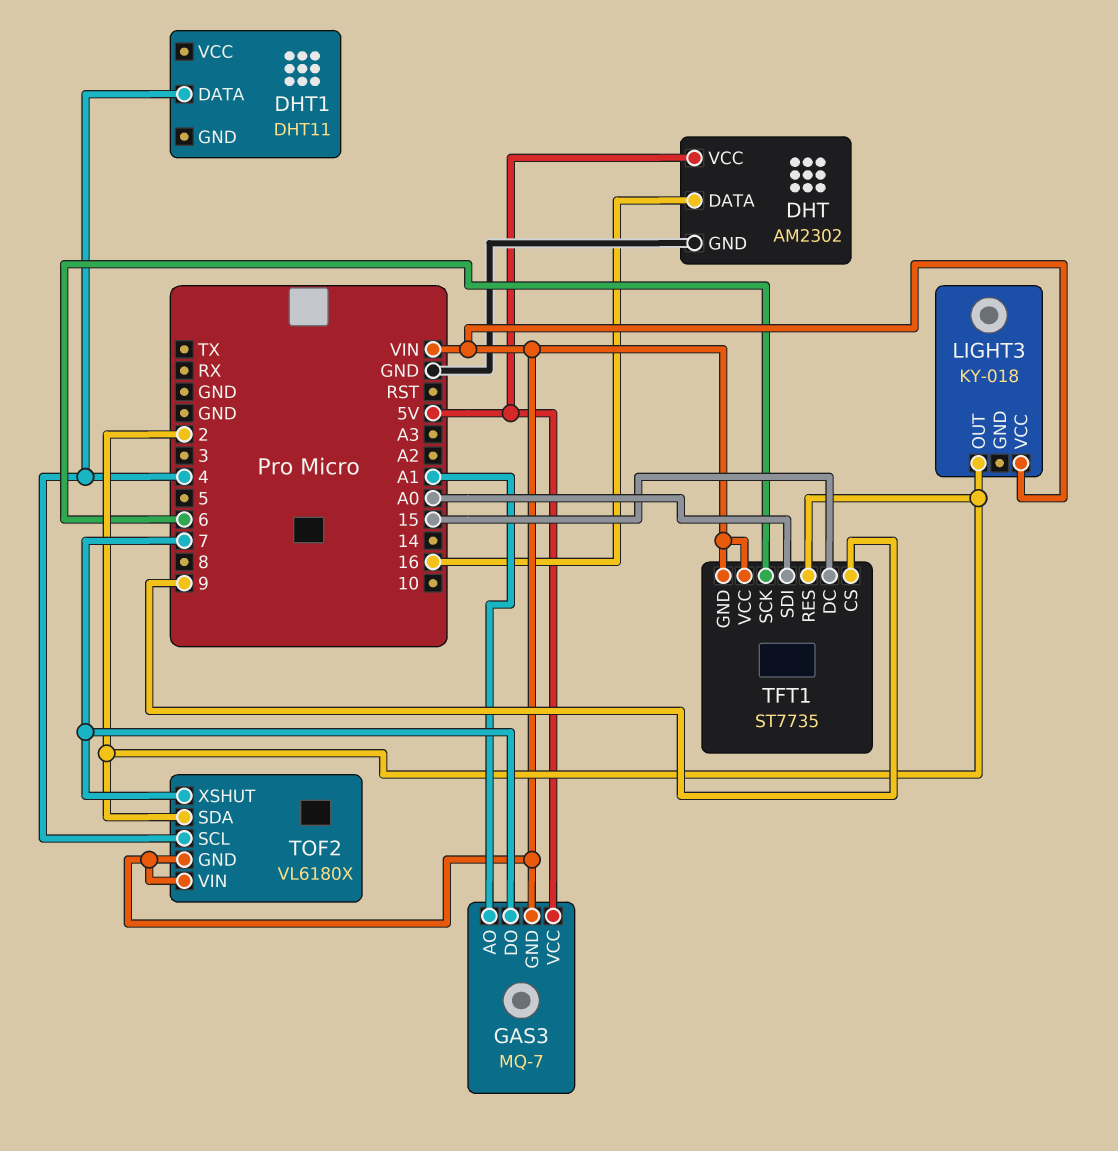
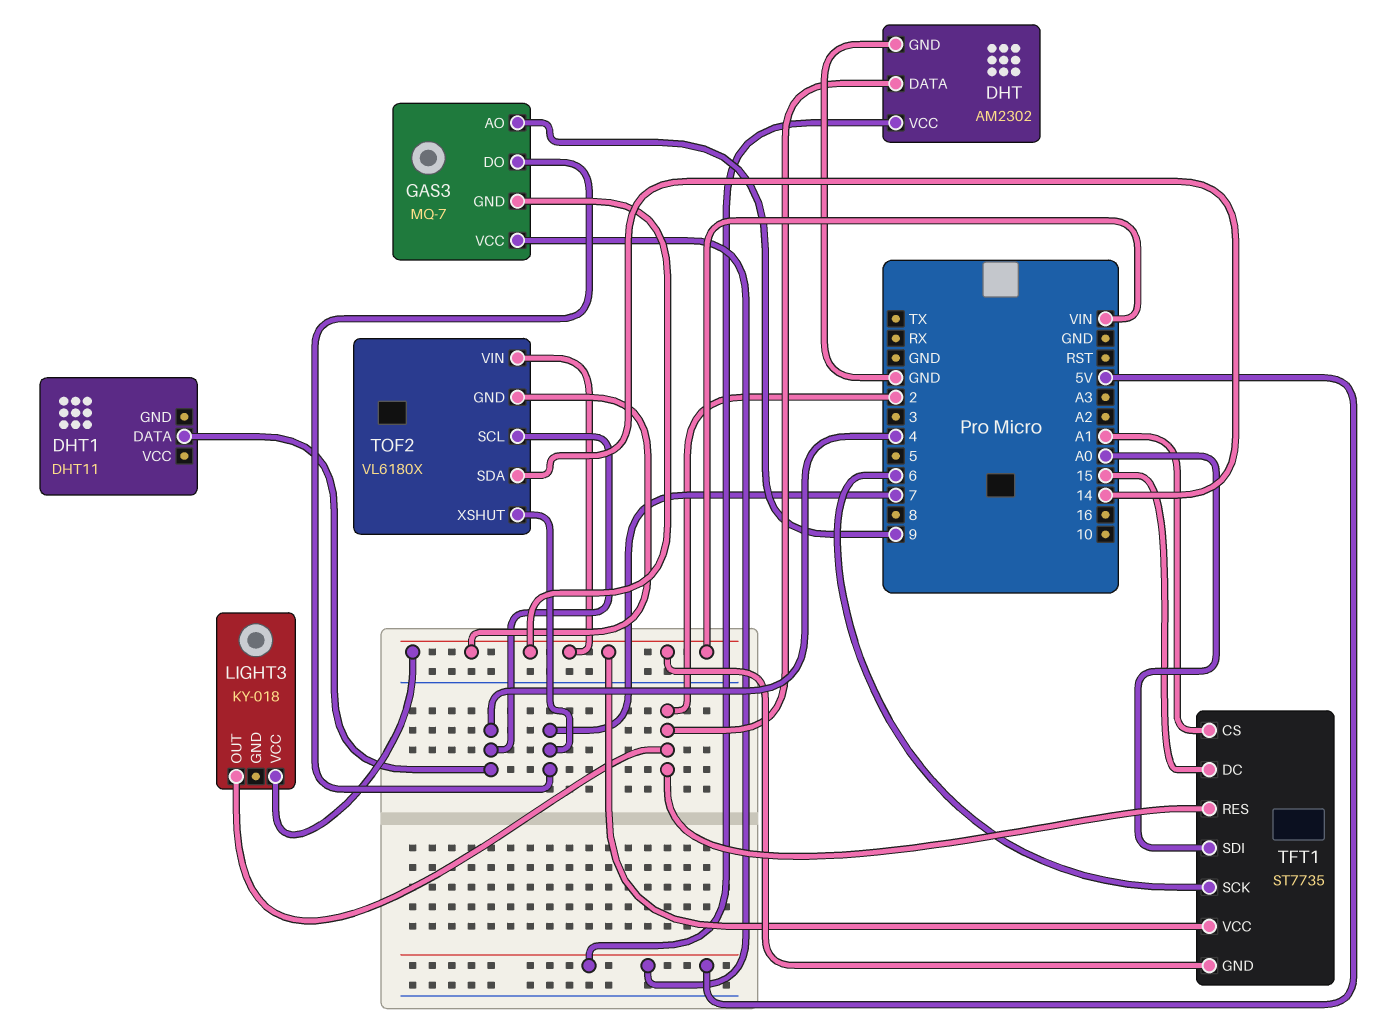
DHT pin DATA: 16 -> 2
GAS3 pin AO: A1 -> 9
TFT1 pin CS: 9 -> A1
TOF2 pin SDA: 2 -> 14

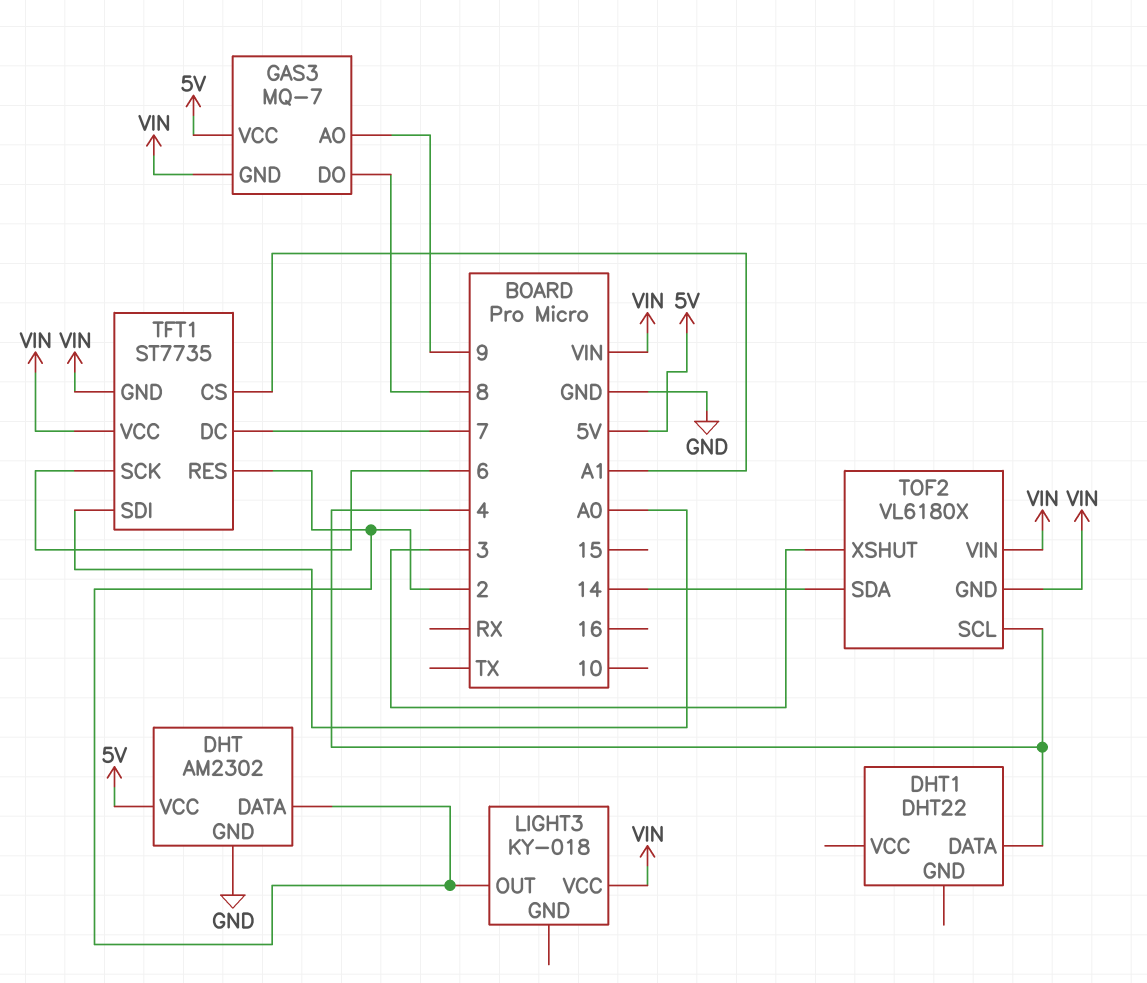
DHT1: DHT11 -> DHT22
GAS3 pin DO: 7 -> 8
TFT1 pin DC: 15 -> 7
TOF2 pin XSHUT: 7 -> 3

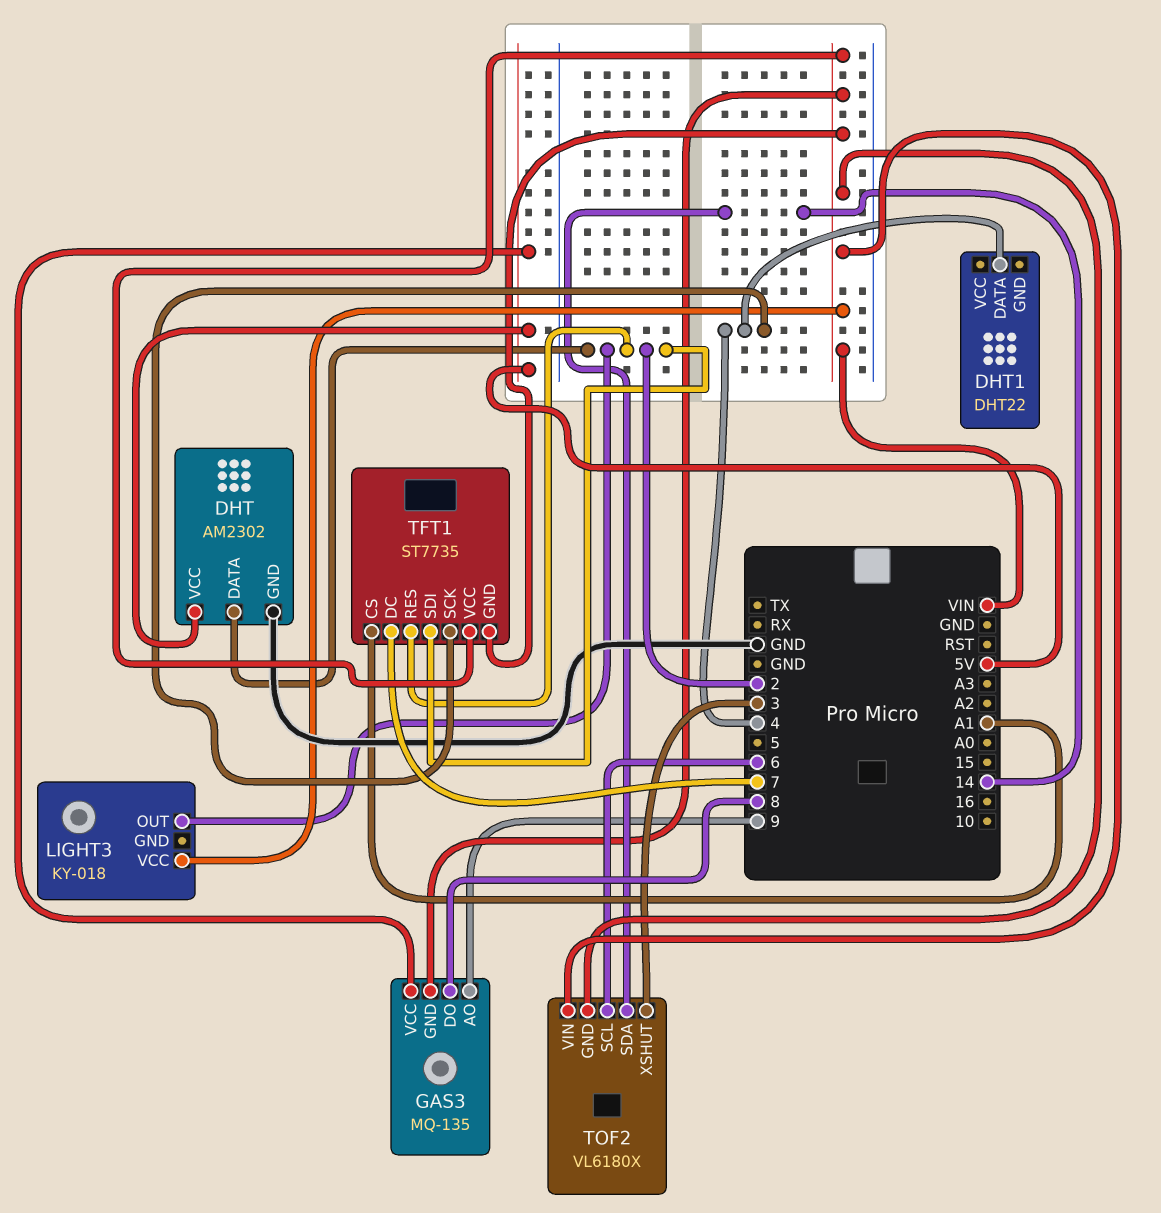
GAS3: MQ-7 -> MQ-135
TFT1 pin SCK: 6 -> 4
TFT1 pin SDI: A0 -> 2
TOF2 pin SCL: 4 -> 6

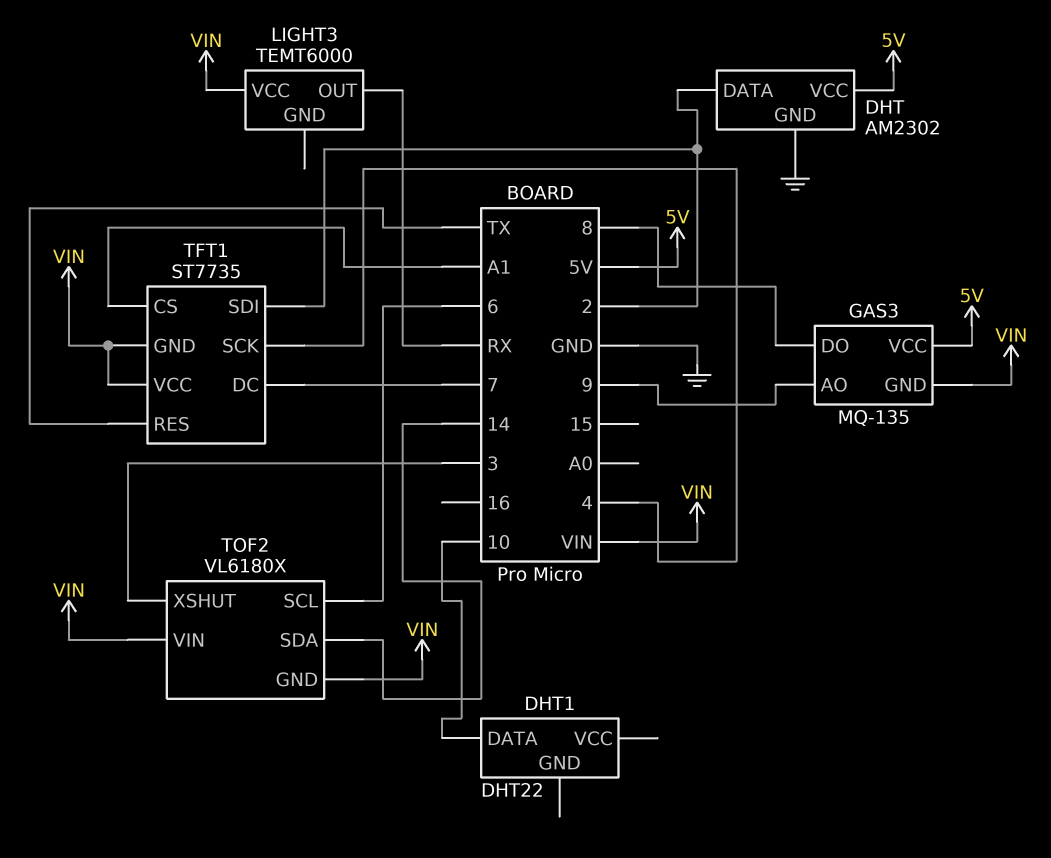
DHT1 pin DATA: 4 -> 10
LIGHT3: KY-018 -> TEMT6000
LIGHT3 pin OUT: 2 -> RX
TFT1 pin RES: 2 -> TX

